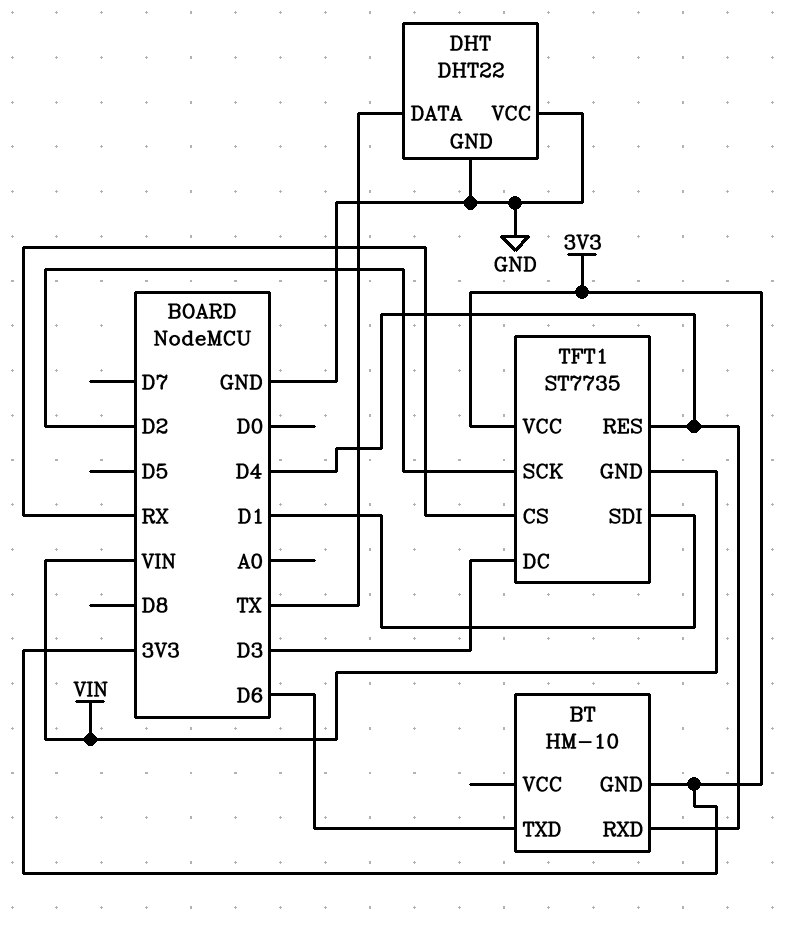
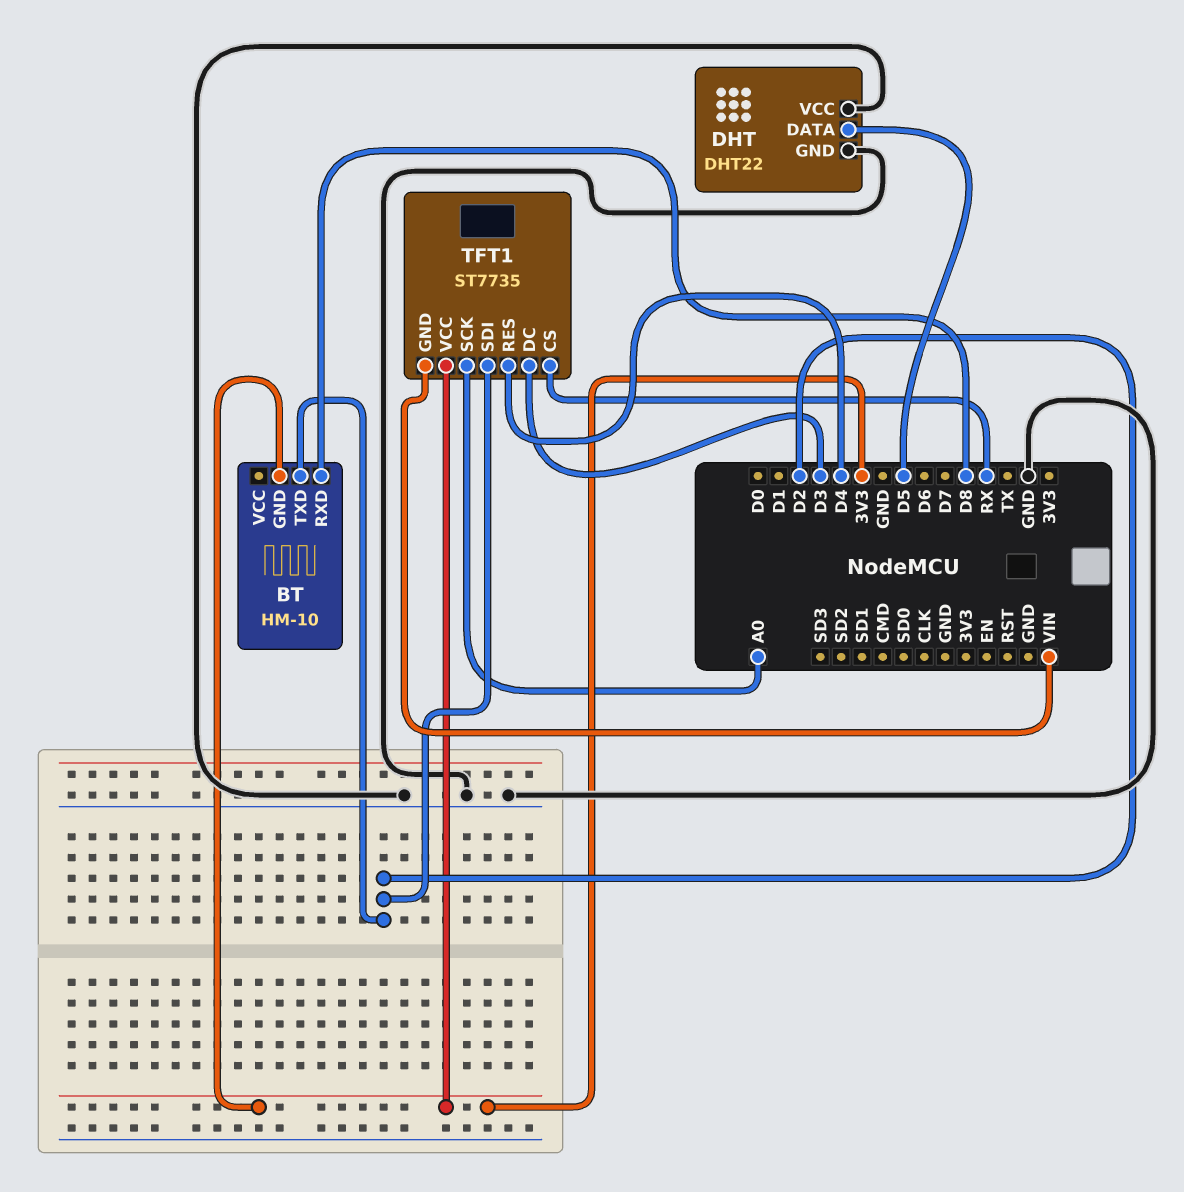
BT pin RXD: D4 -> D8
BT pin TXD: D6 -> D2
DHT pin DATA: TX -> D5
TFT1 pin SCK: D2 -> A0
TFT1 pin SDI: D1 -> D2

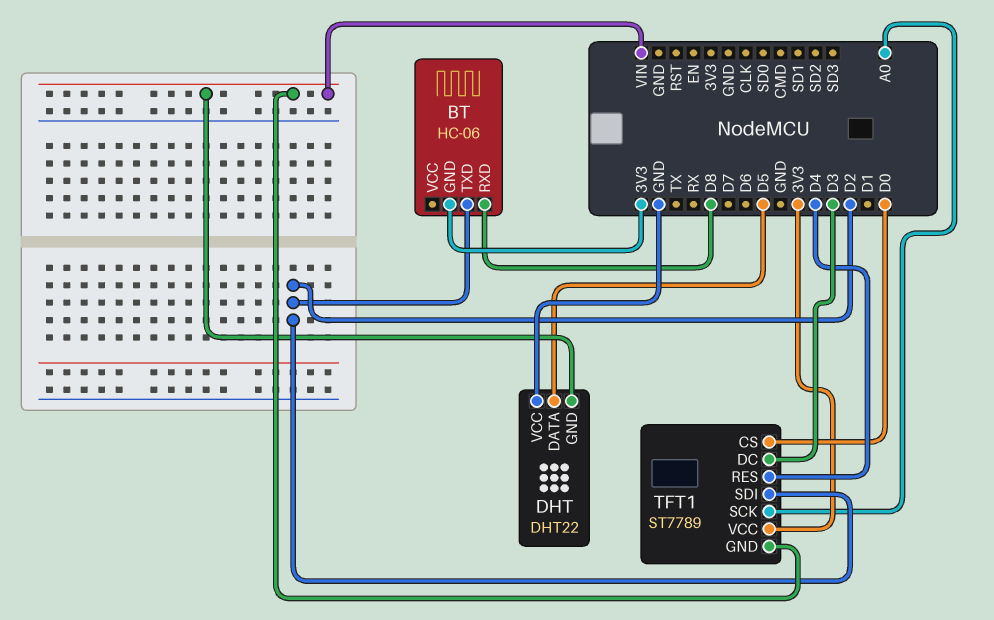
BT: HM-10 -> HC-06
DHT pin GND: GND -> VIN
TFT1: ST7735 -> ST7789
TFT1 pin CS: RX -> D0

